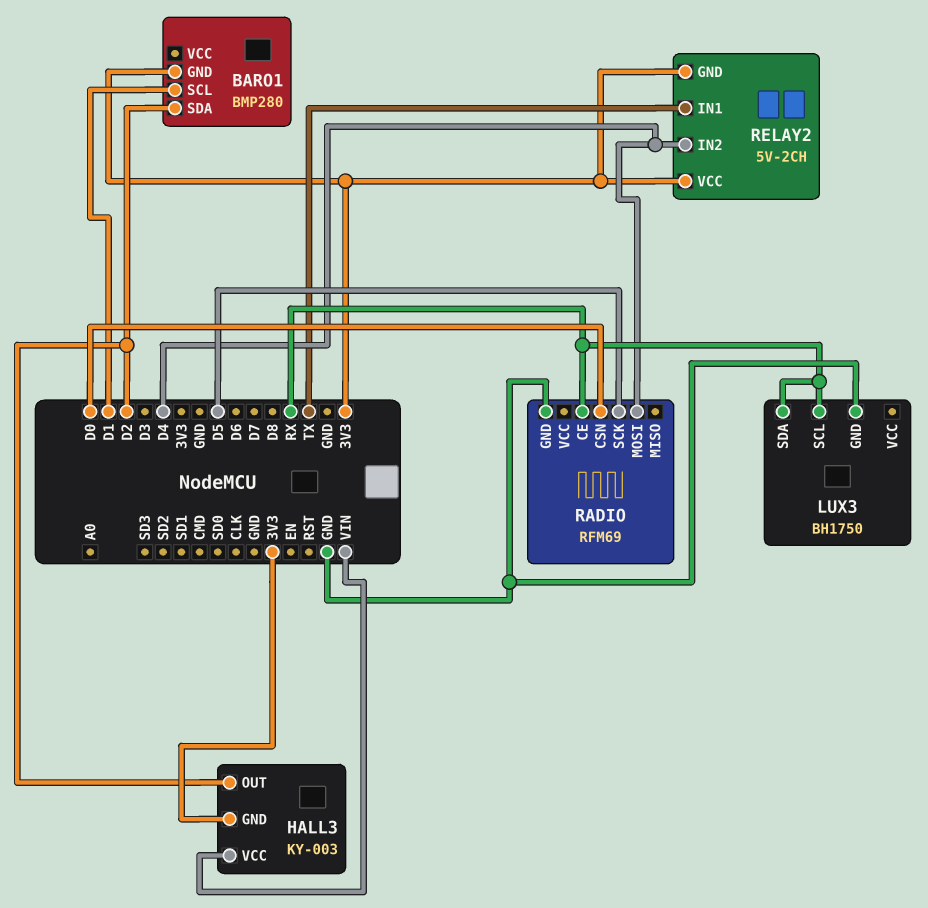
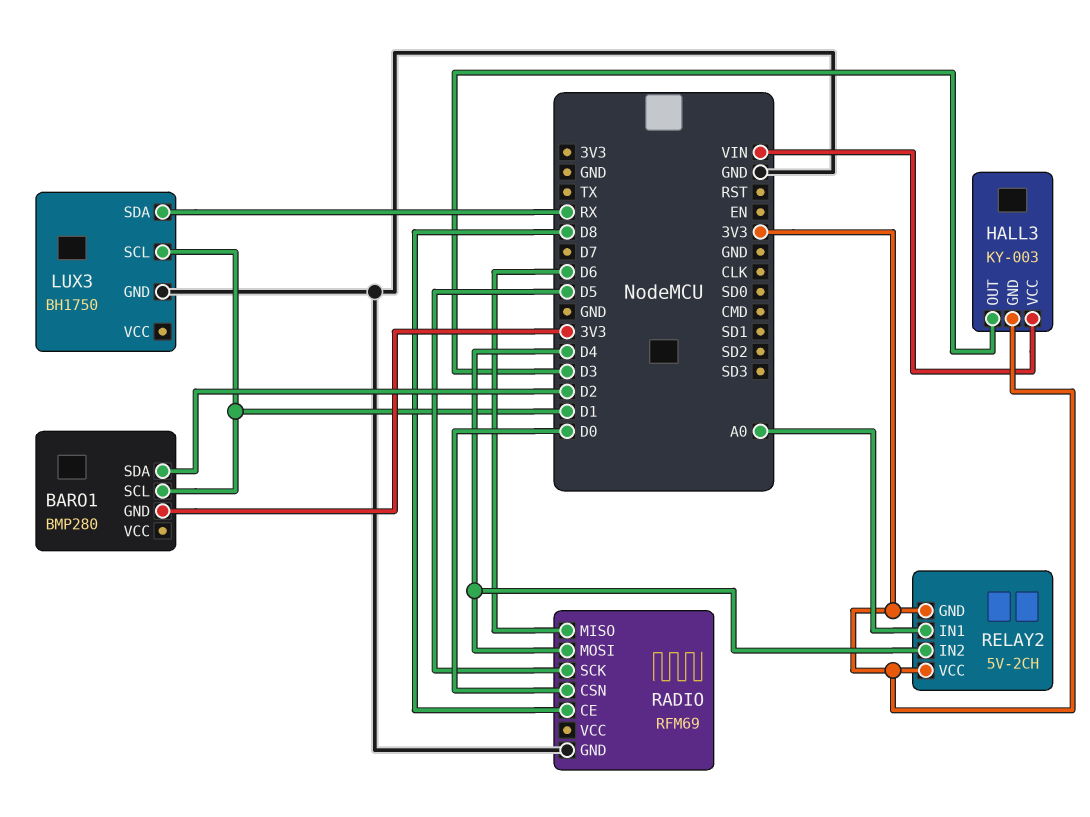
HALL3 pin OUT: D2 -> D3
LUX3 pin SCL: RX -> D1
RADIO pin CE: RX -> D8
RADIO pin MISO: none -> D6
RELAY2 pin IN1: TX -> A0

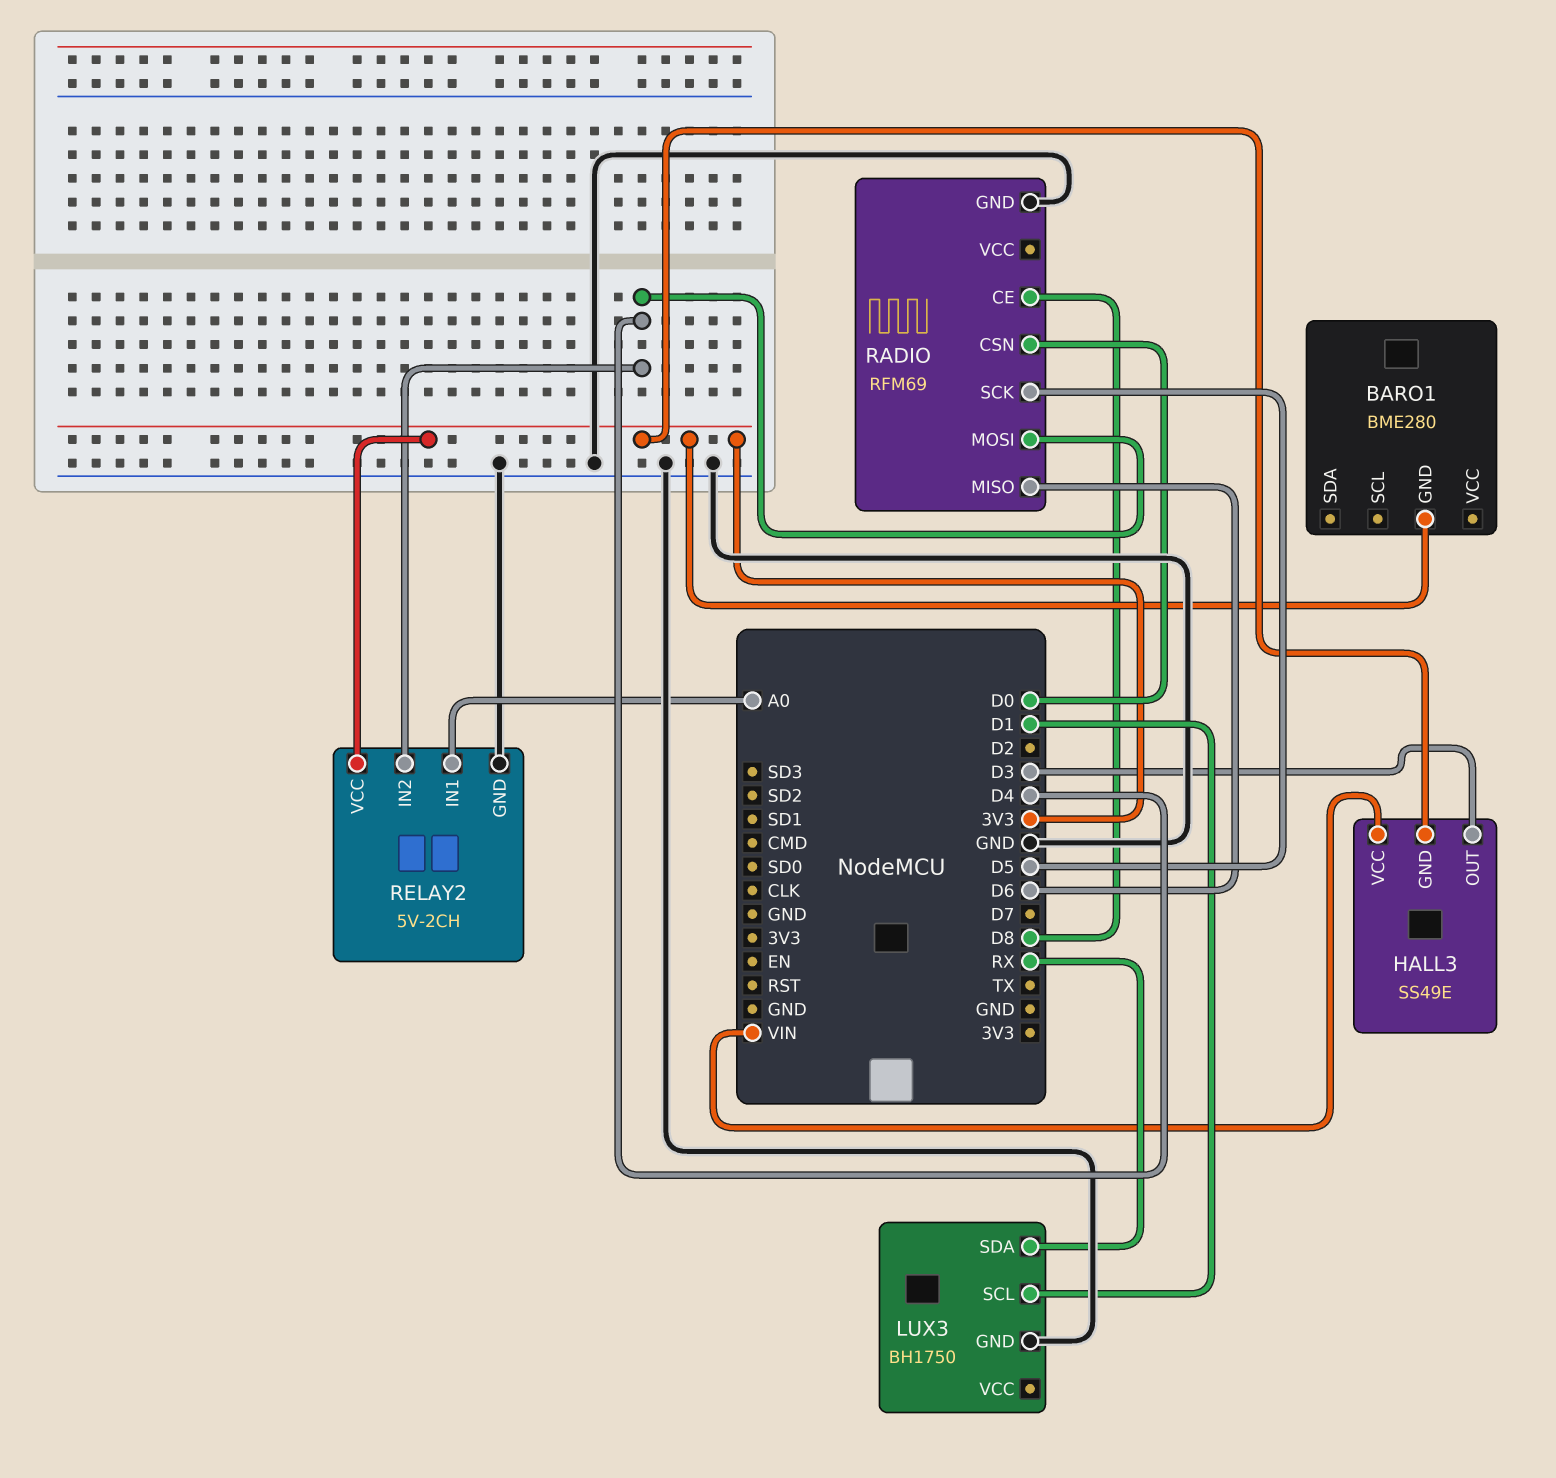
BARO1: BMP280 -> BME280
BARO1 pin SCL: D1 -> none
BARO1 pin SDA: D2 -> none
HALL3: KY-003 -> SS49E
RELAY2 pin GND: 3V3 -> GND

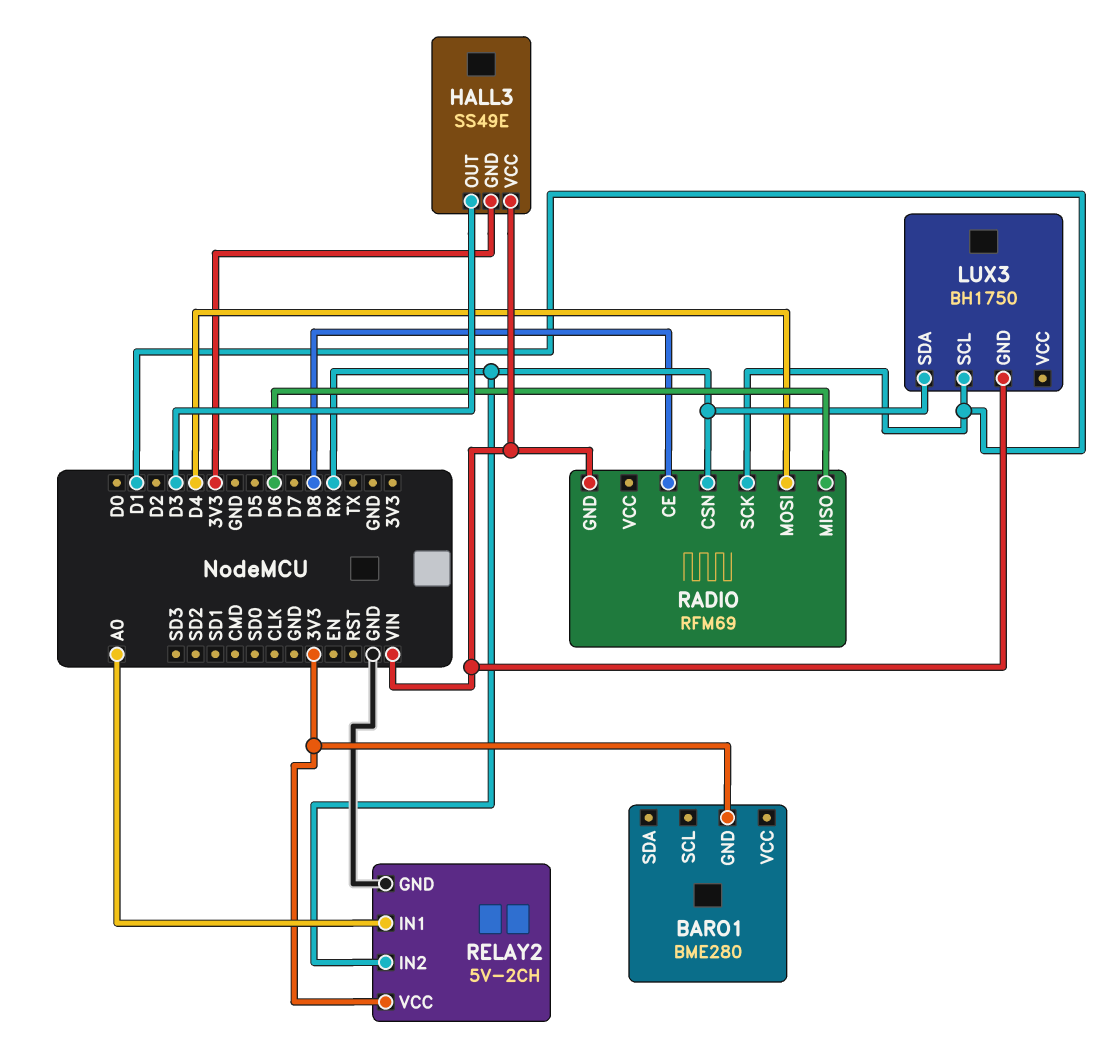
LUX3 pin GND: GND -> VIN
RADIO pin CSN: D0 -> RX
RADIO pin GND: GND -> VIN
RADIO pin SCK: D5 -> D1
RELAY2 pin IN2: D4 -> RX

